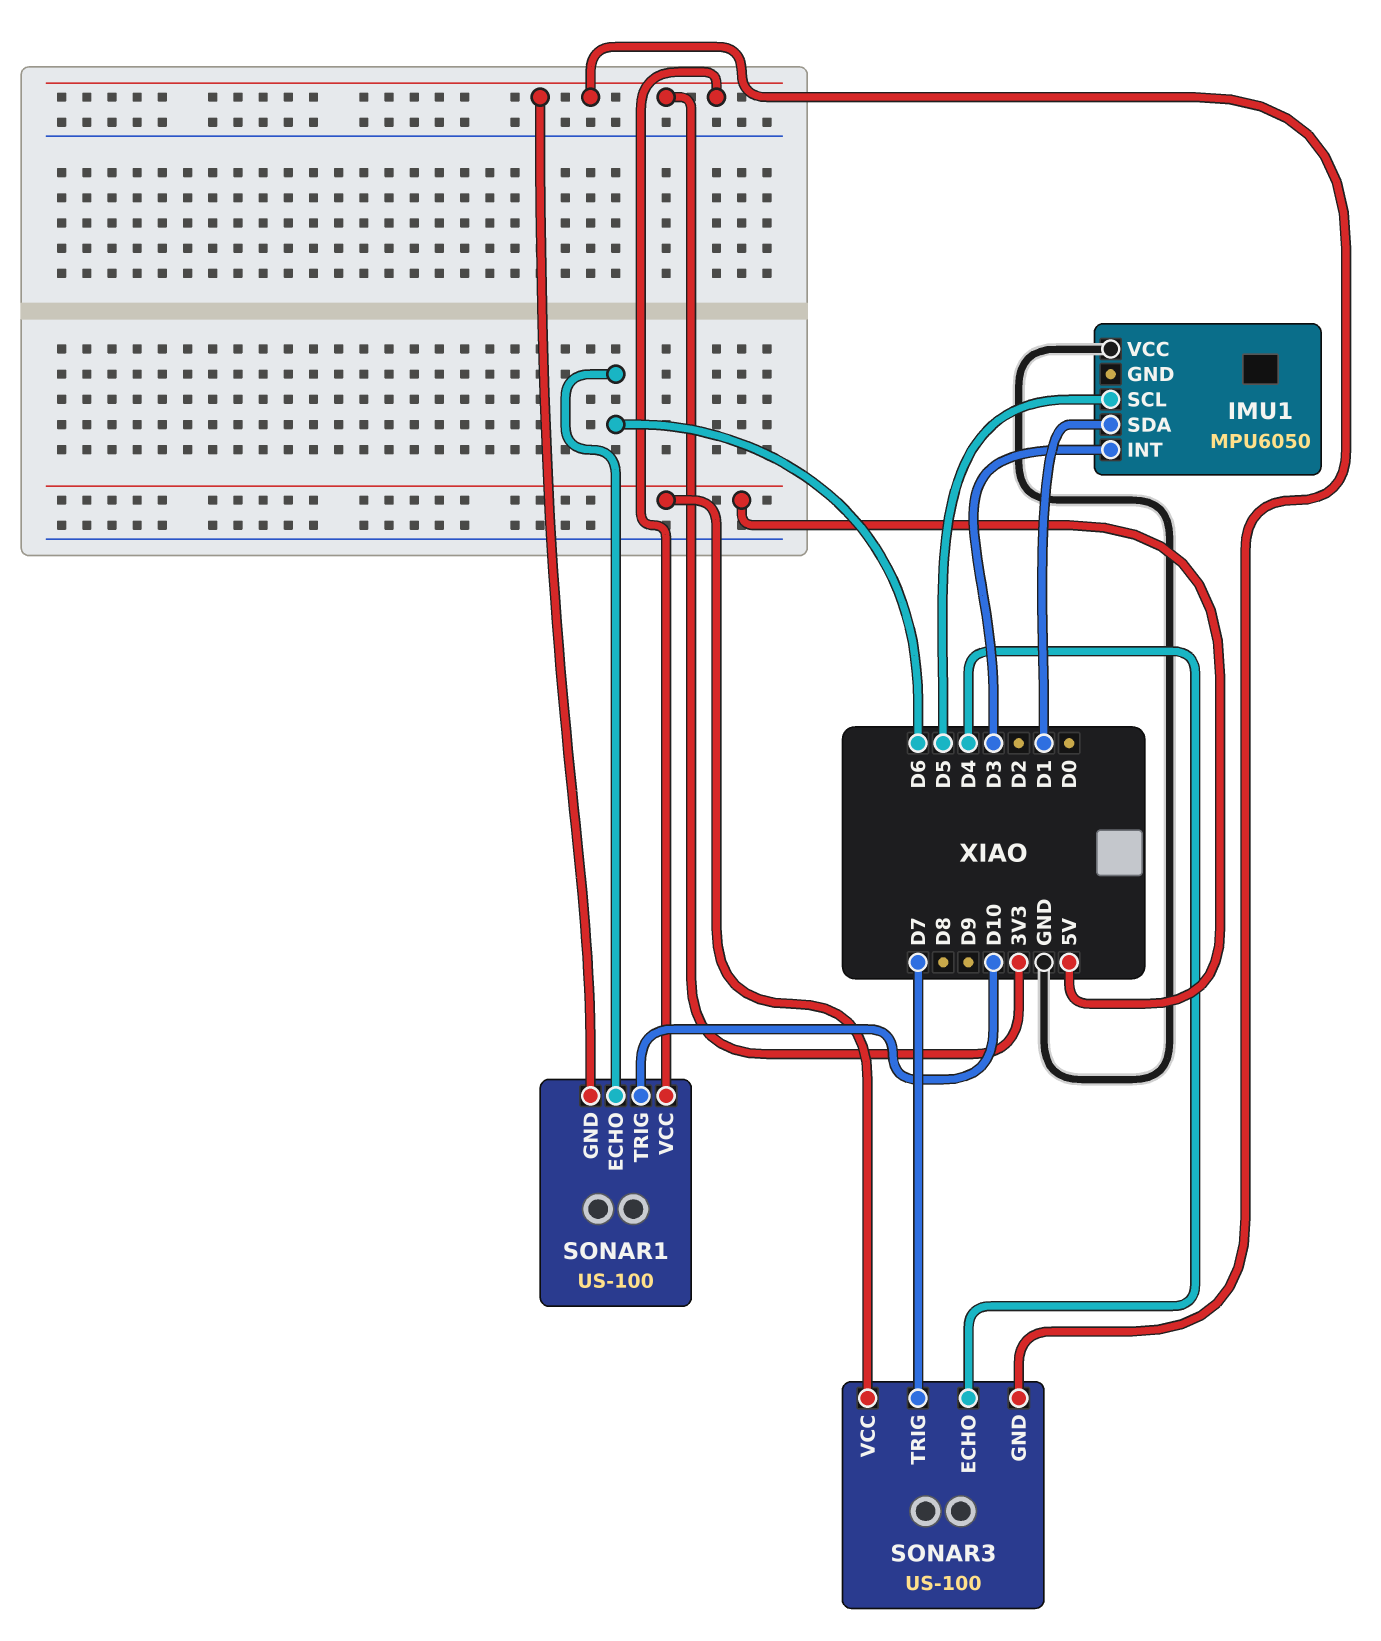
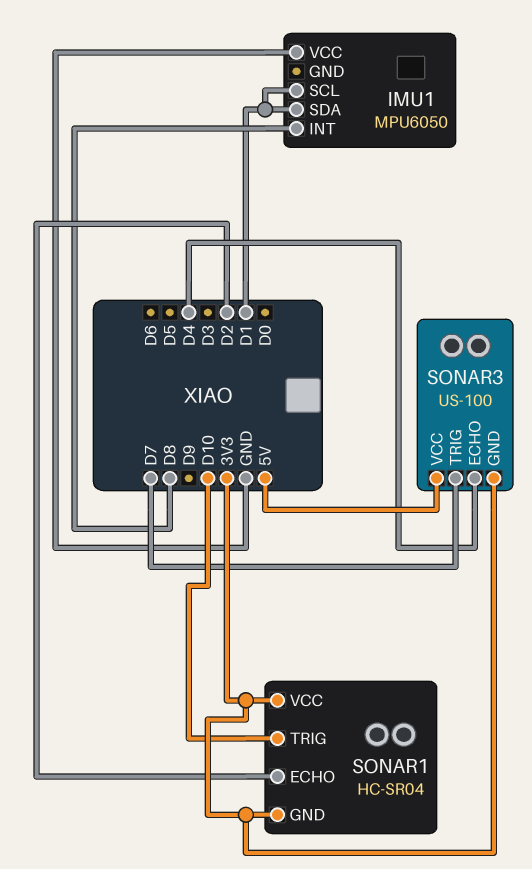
IMU1 pin INT: D3 -> D8
IMU1 pin SCL: D5 -> D1
SONAR1: US-100 -> HC-SR04
SONAR1 pin ECHO: D6 -> D2

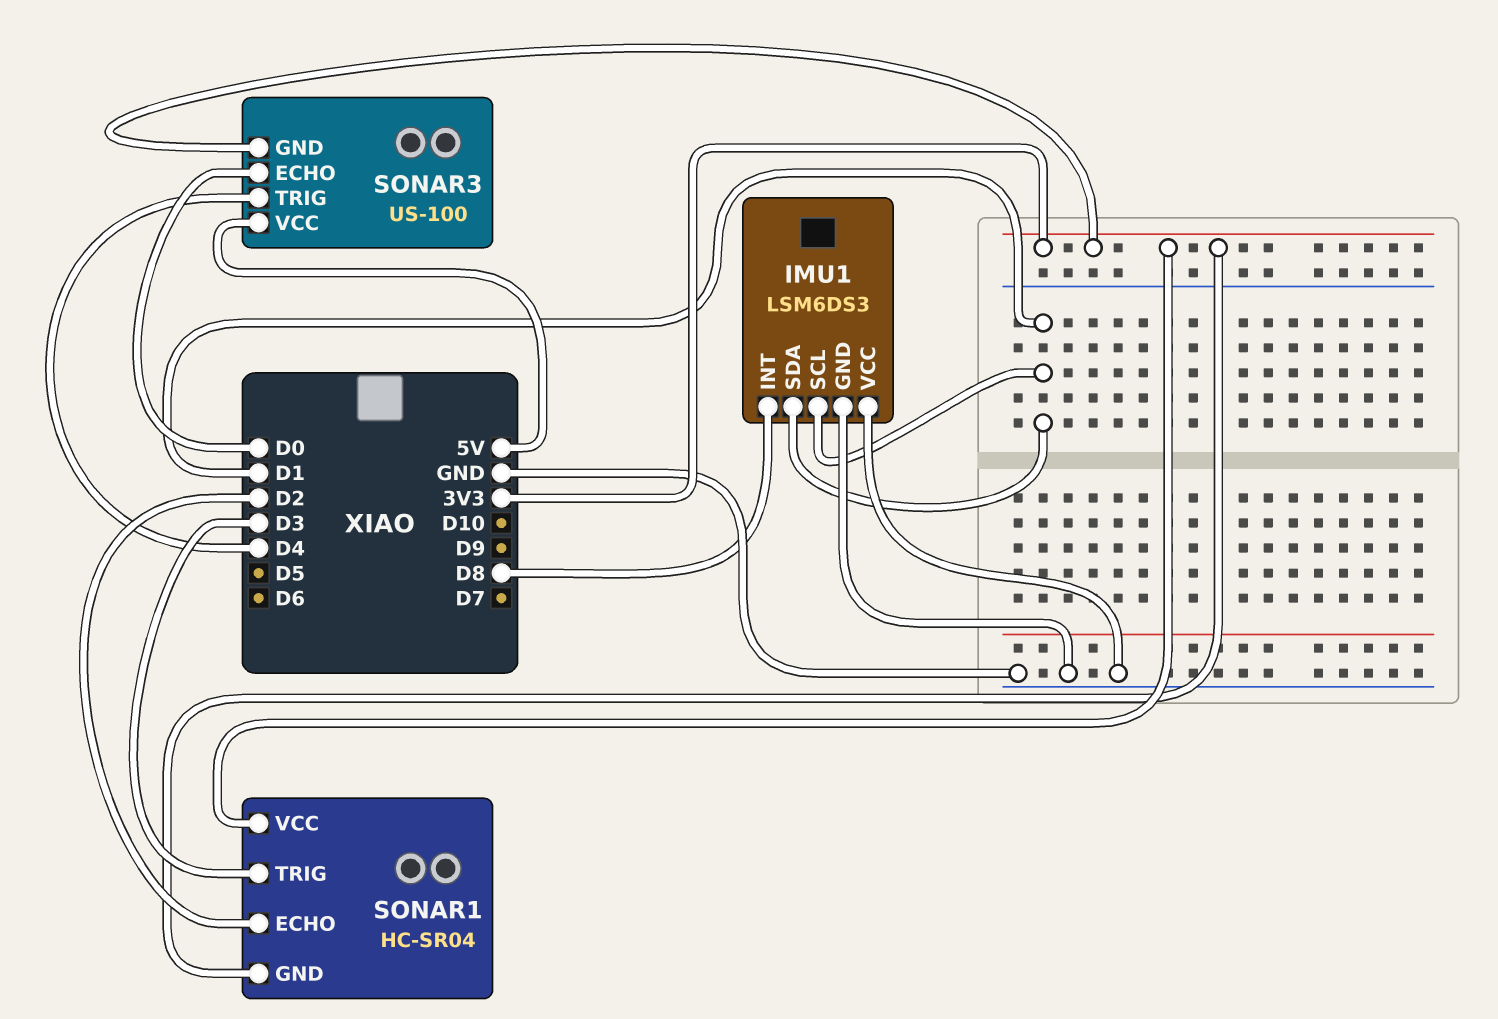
IMU1: MPU6050 -> LSM6DS3
IMU1 pin GND: none -> GND
SONAR1 pin TRIG: D10 -> D3
SONAR3 pin ECHO: D4 -> D0
SONAR3 pin TRIG: D7 -> D4

